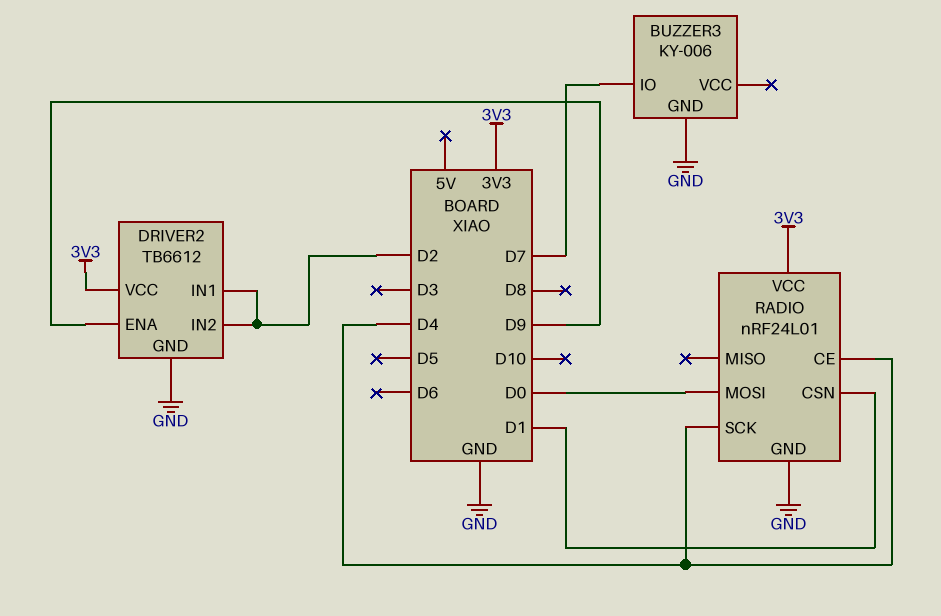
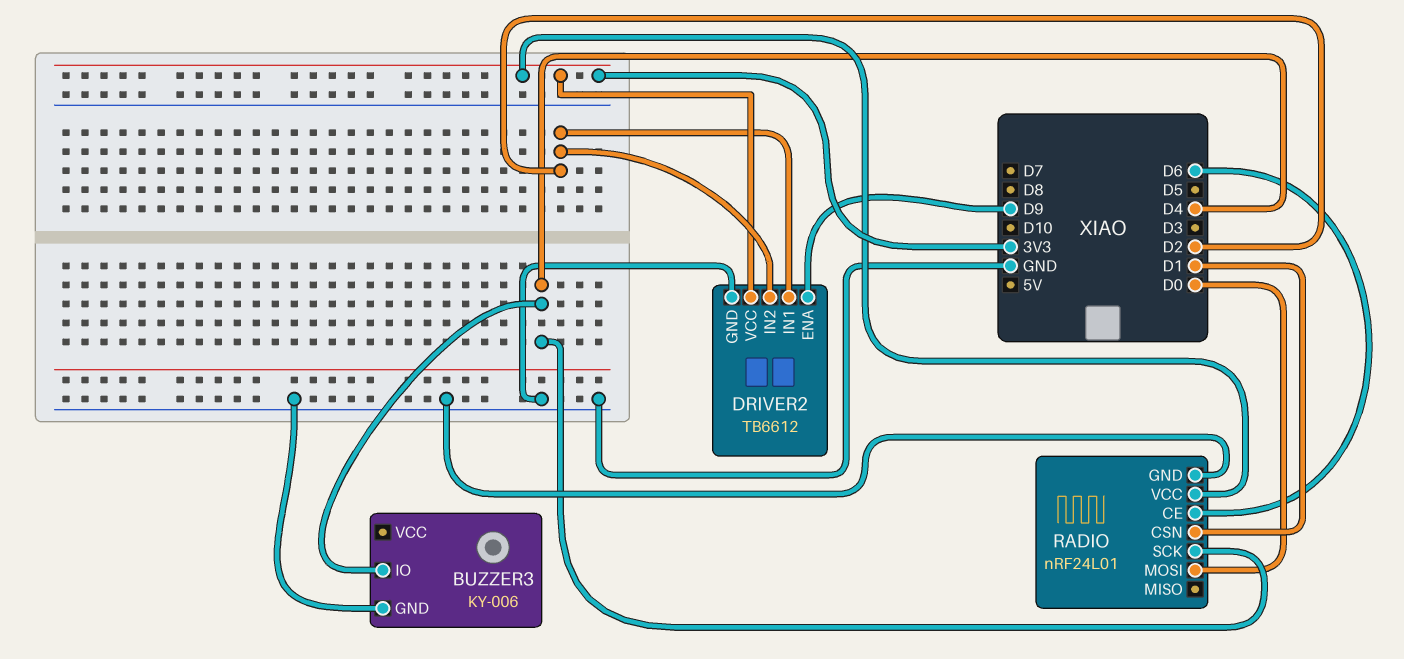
BUZZER3 pin IO: D7 -> D4
RADIO pin CE: D4 -> D6

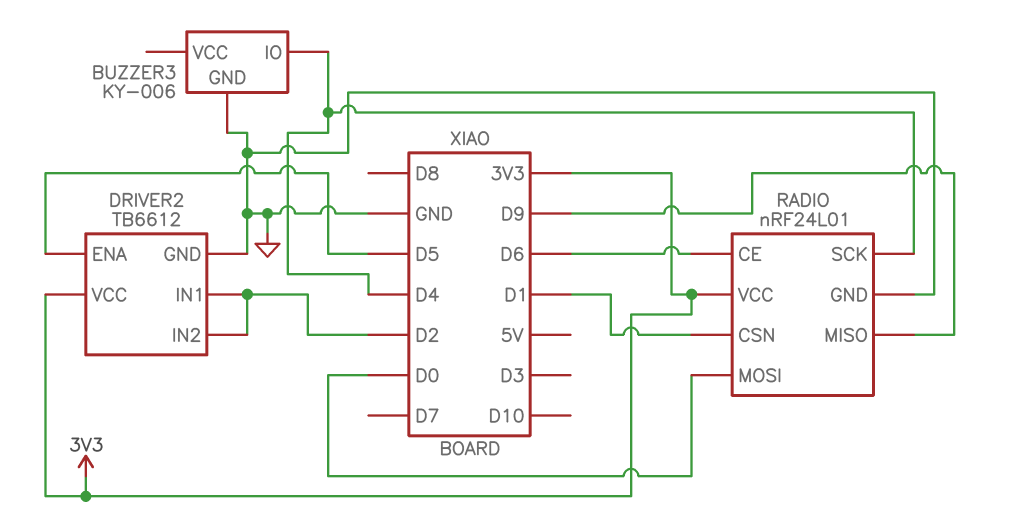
DRIVER2 pin ENA: D9 -> D5
RADIO pin MISO: none -> D9

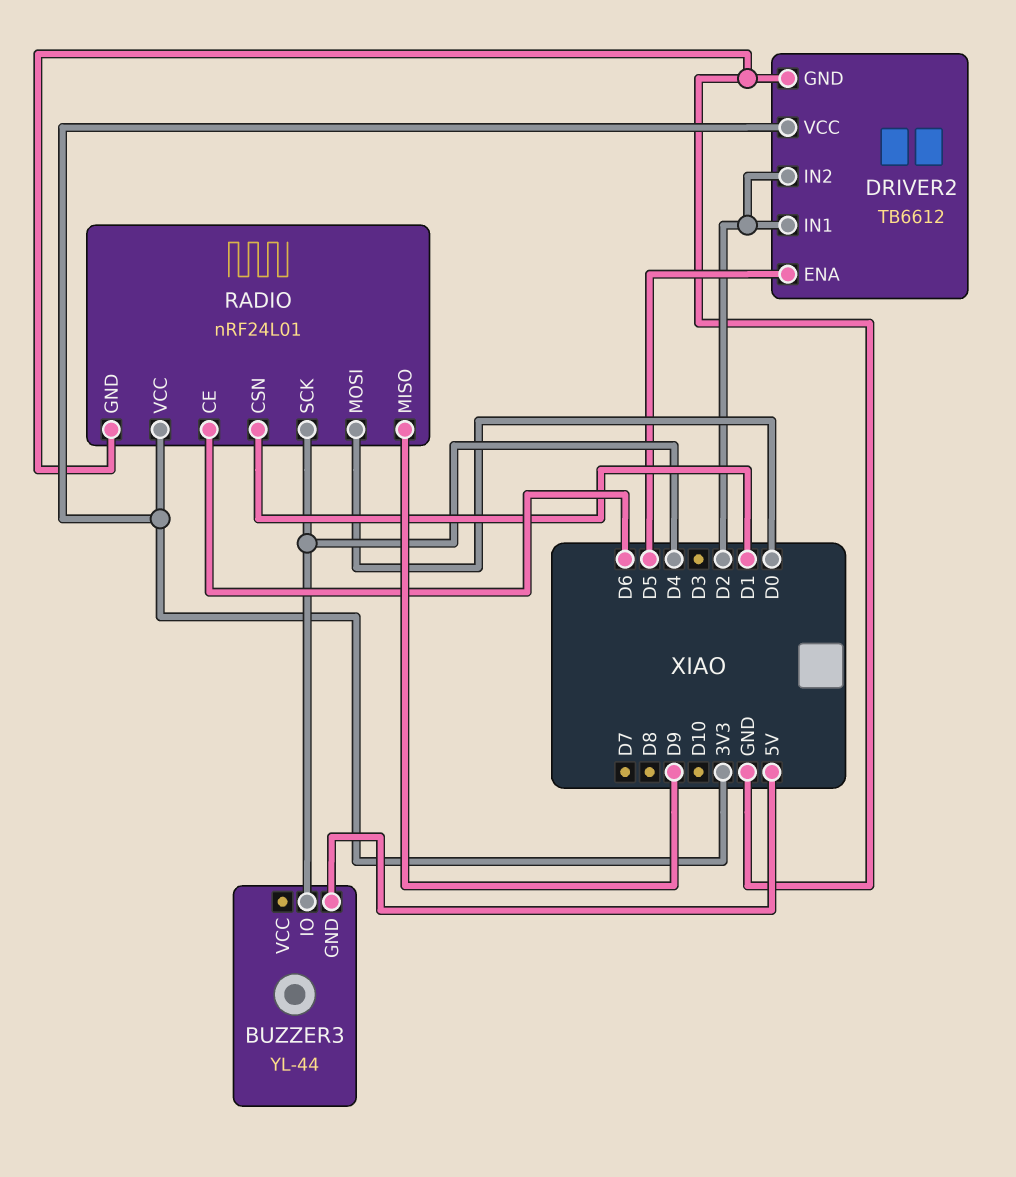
BUZZER3: KY-006 -> YL-44
BUZZER3 pin GND: GND -> 5V

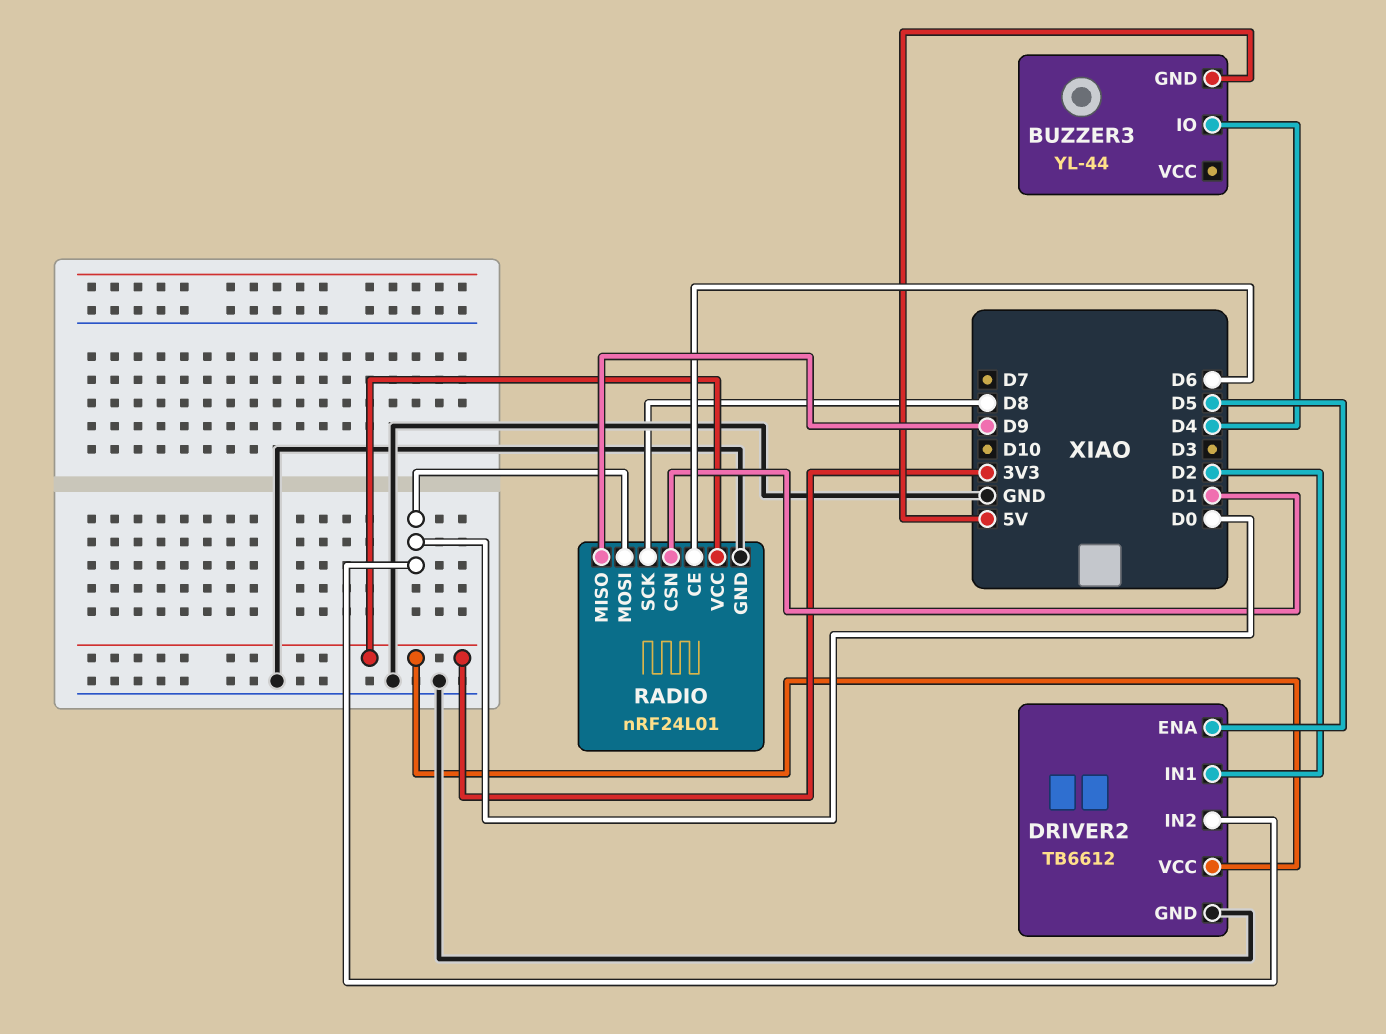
DRIVER2 pin IN2: D2 -> D0
RADIO pin SCK: D4 -> D8

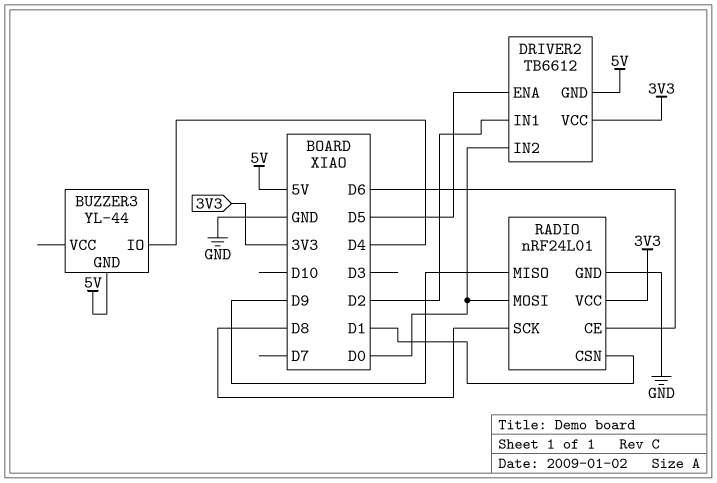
DRIVER2 pin GND: GND -> 5V

